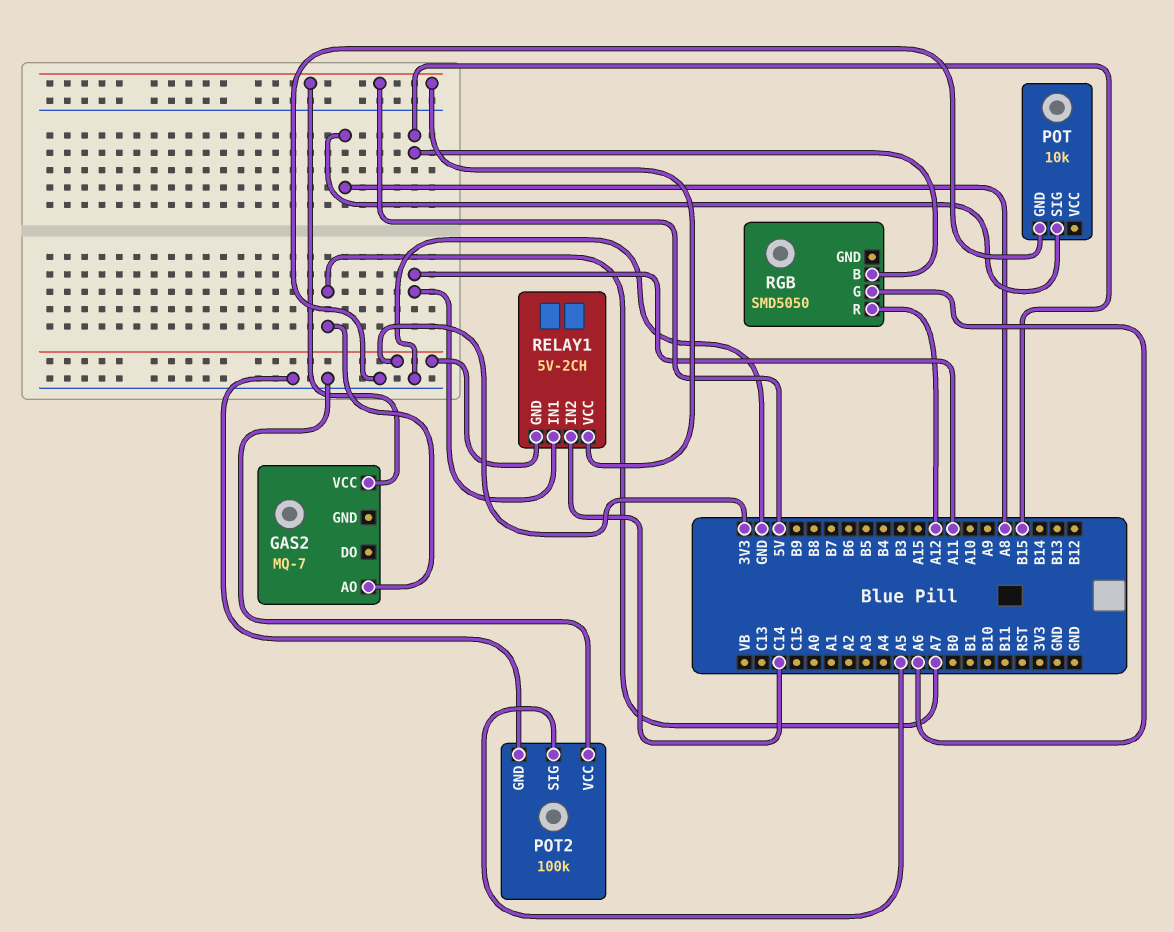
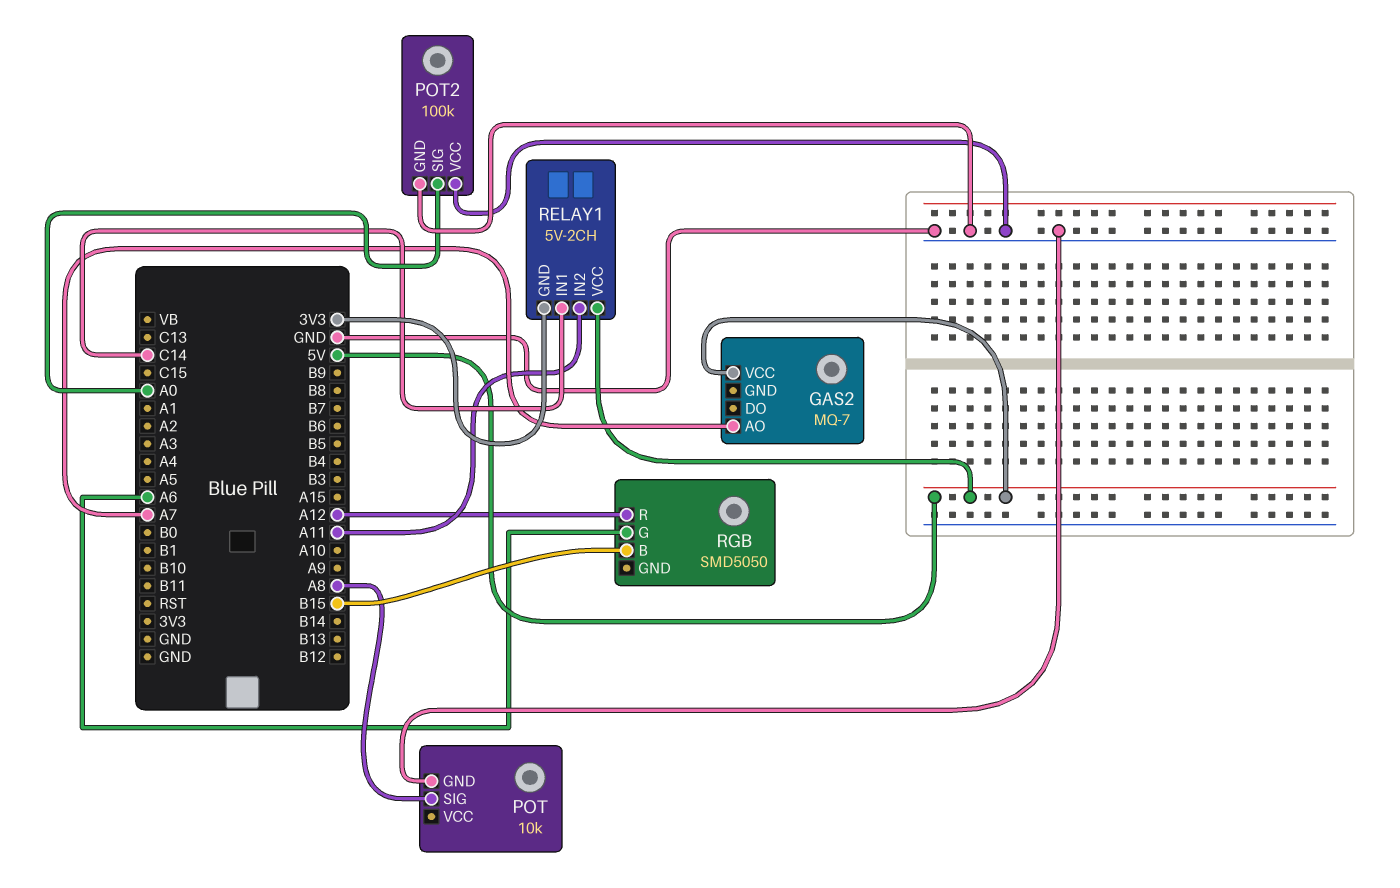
POT2 pin SIG: A5 -> A0
RELAY1 pin IN1: A11 -> C14
RELAY1 pin IN2: C14 -> A11

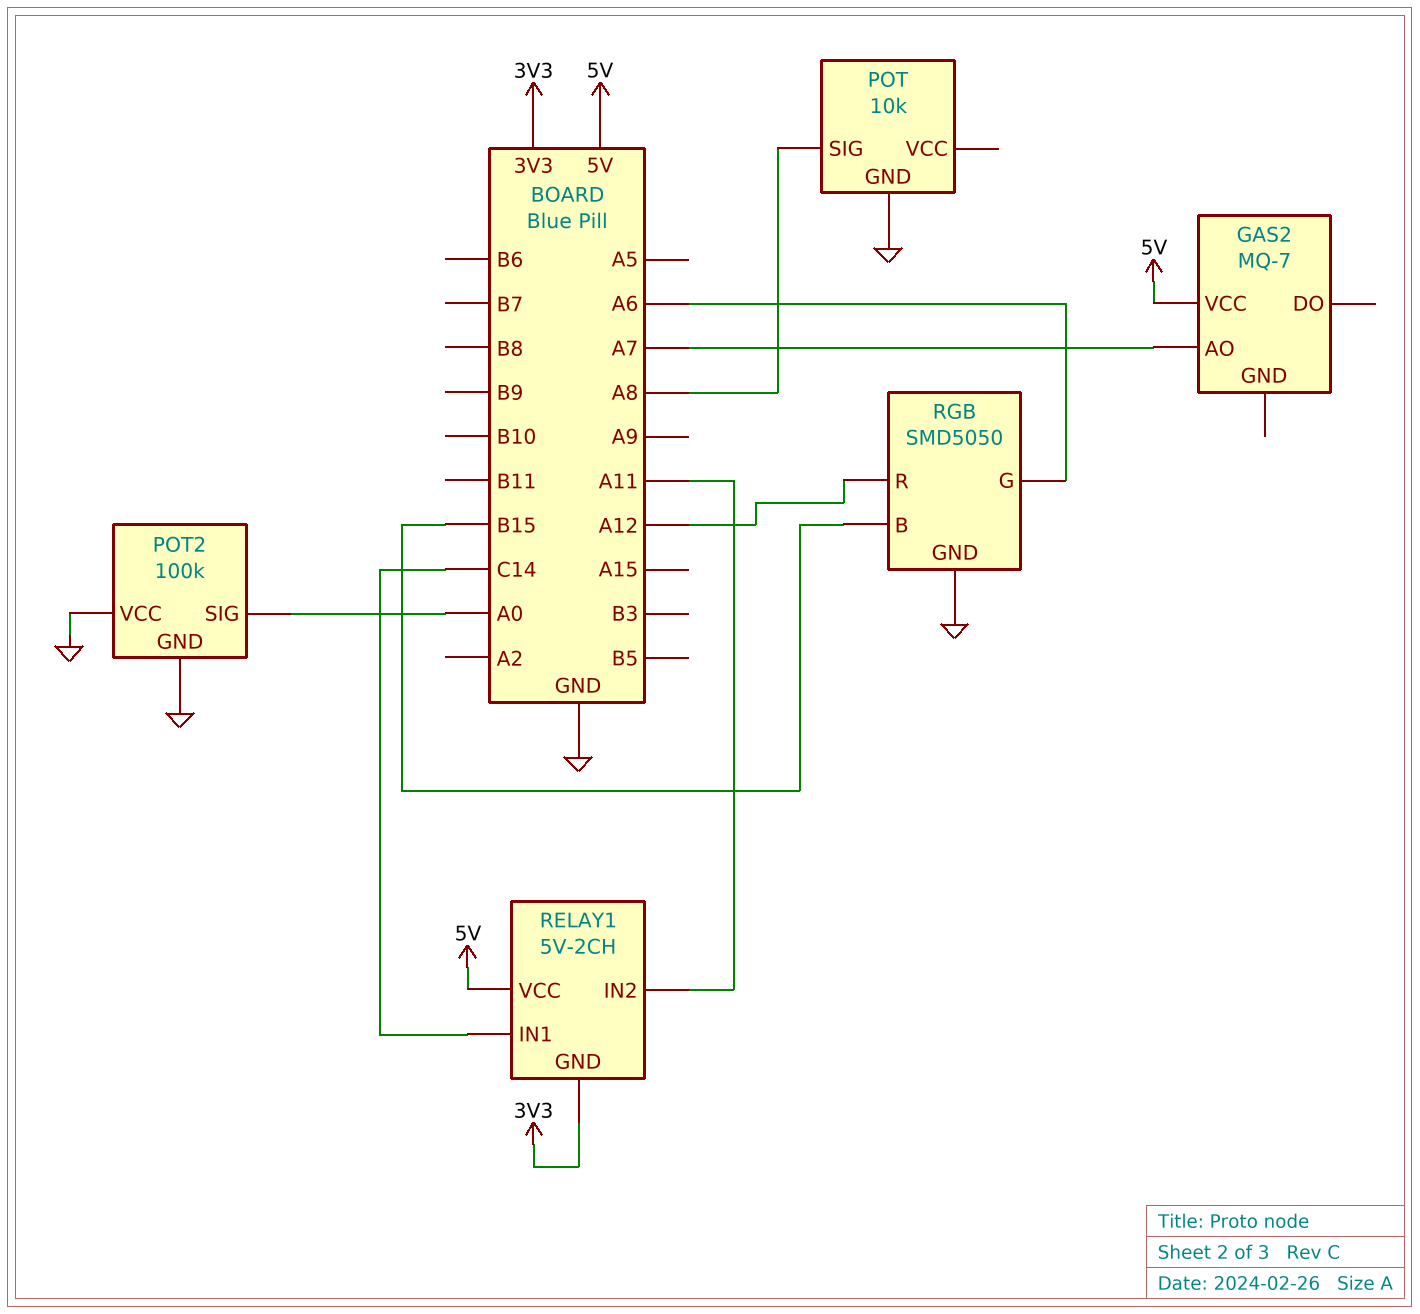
RGB pin GND: none -> GND

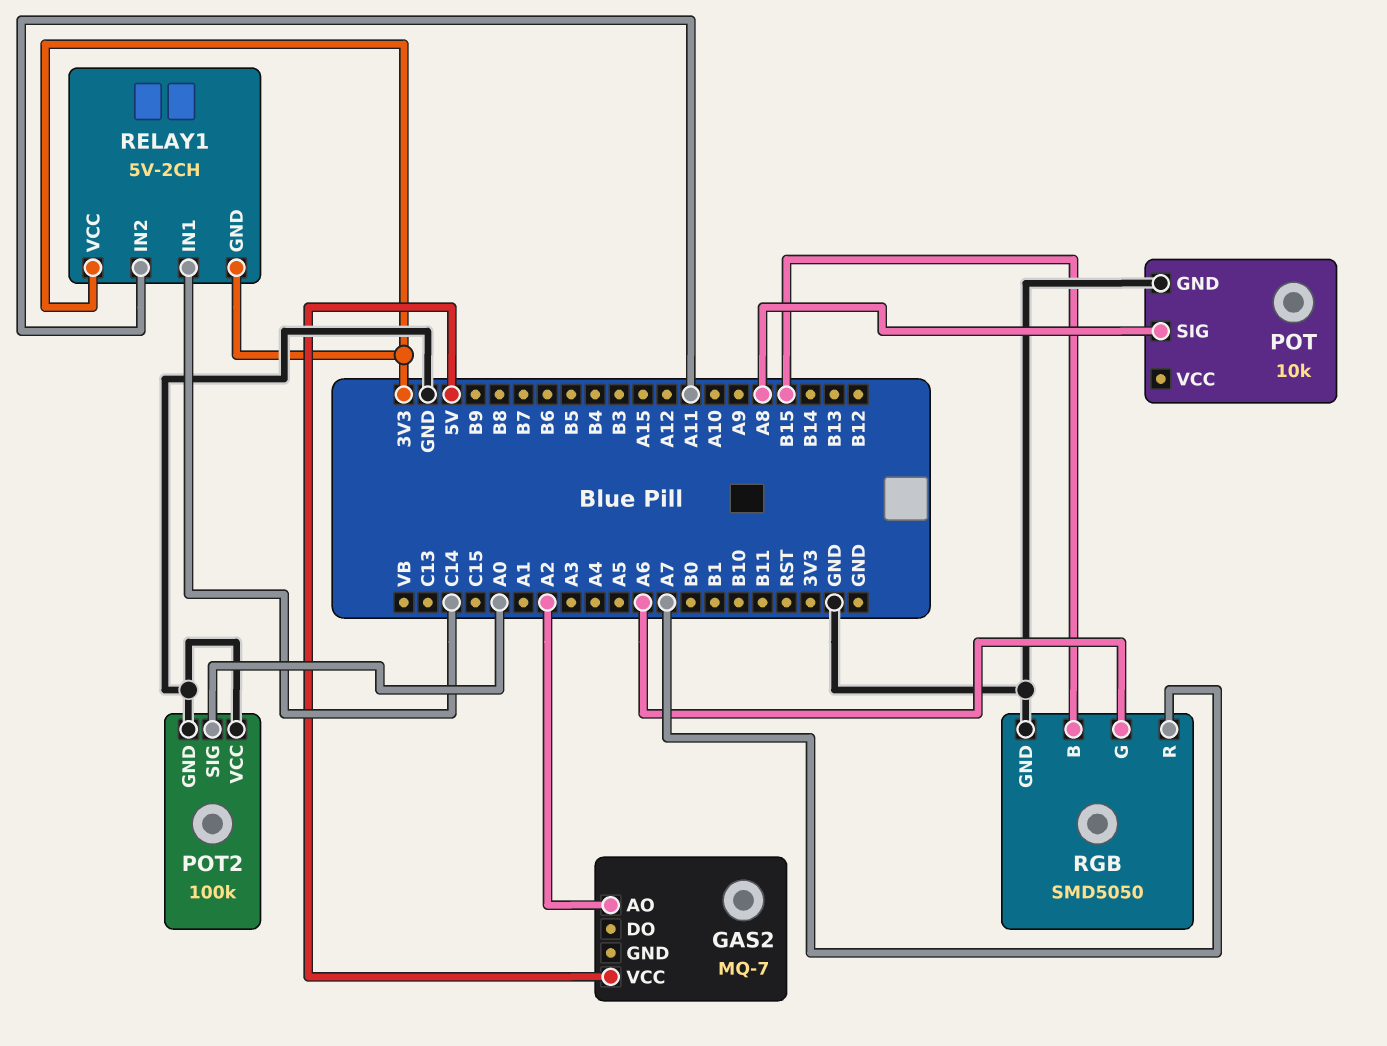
GAS2 pin AO: A7 -> A2
RELAY1 pin VCC: 5V -> 3V3
RGB pin R: A12 -> A7

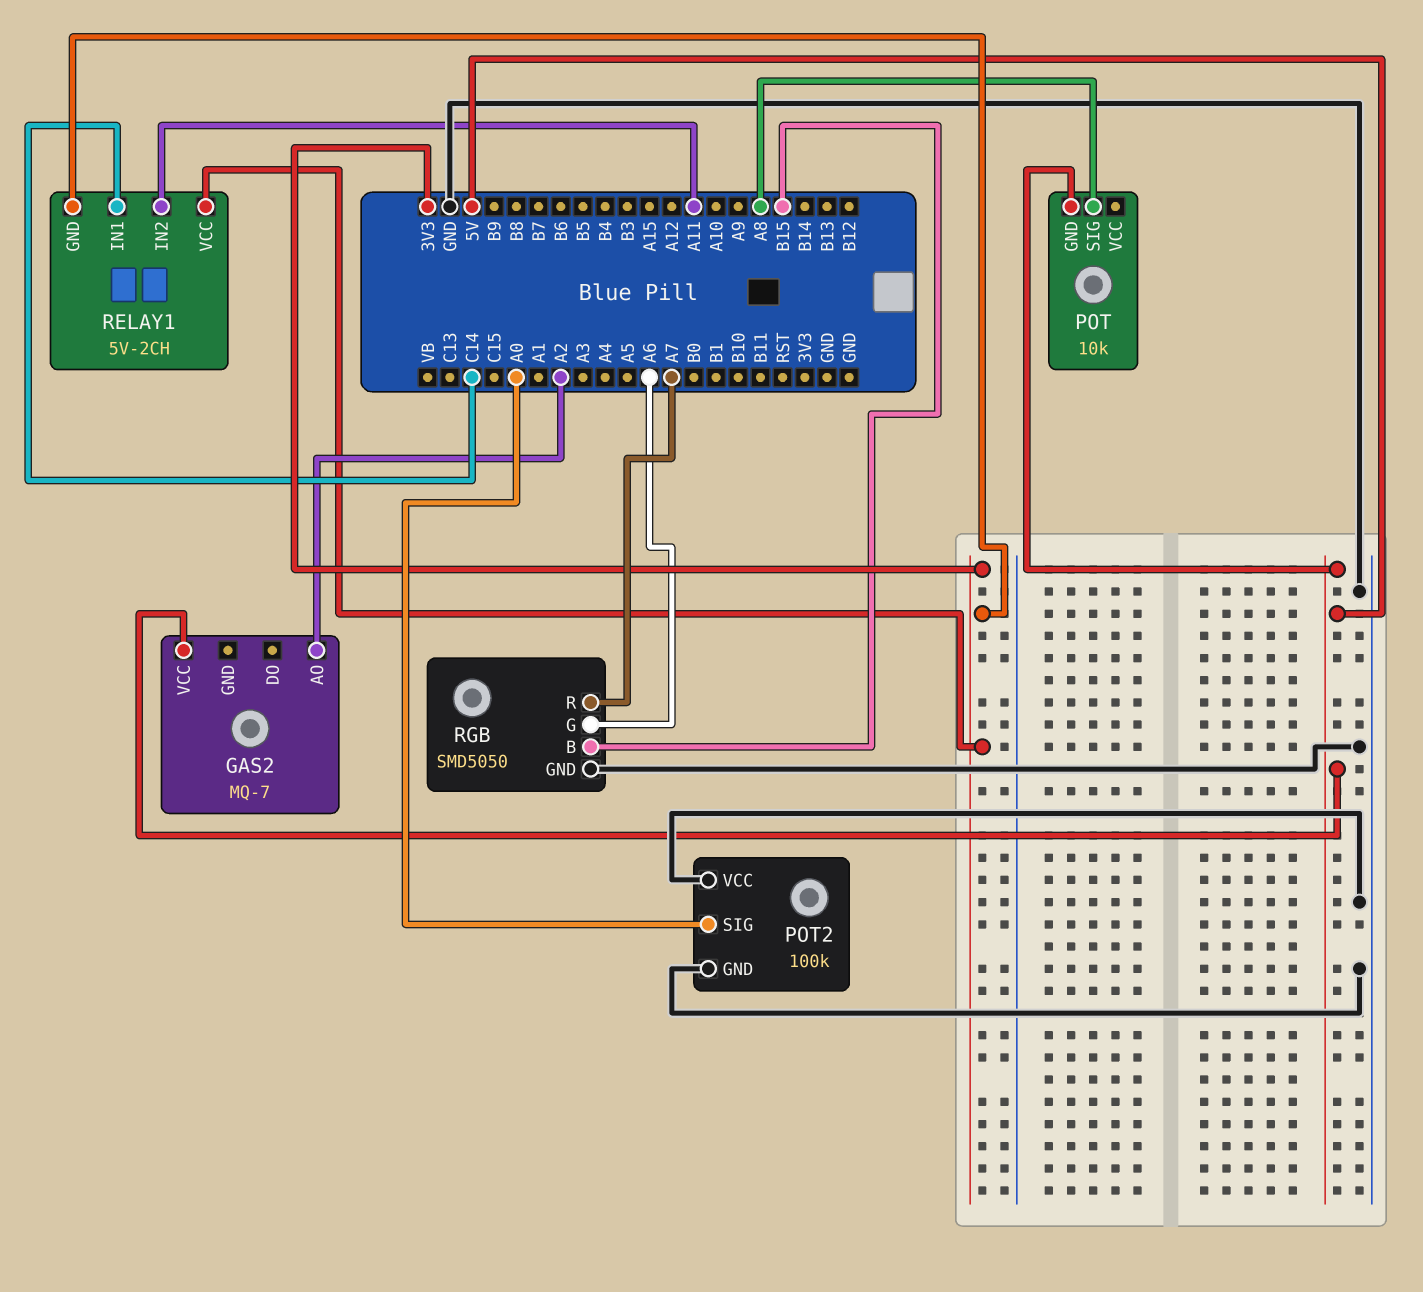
POT pin GND: GND -> 5V

